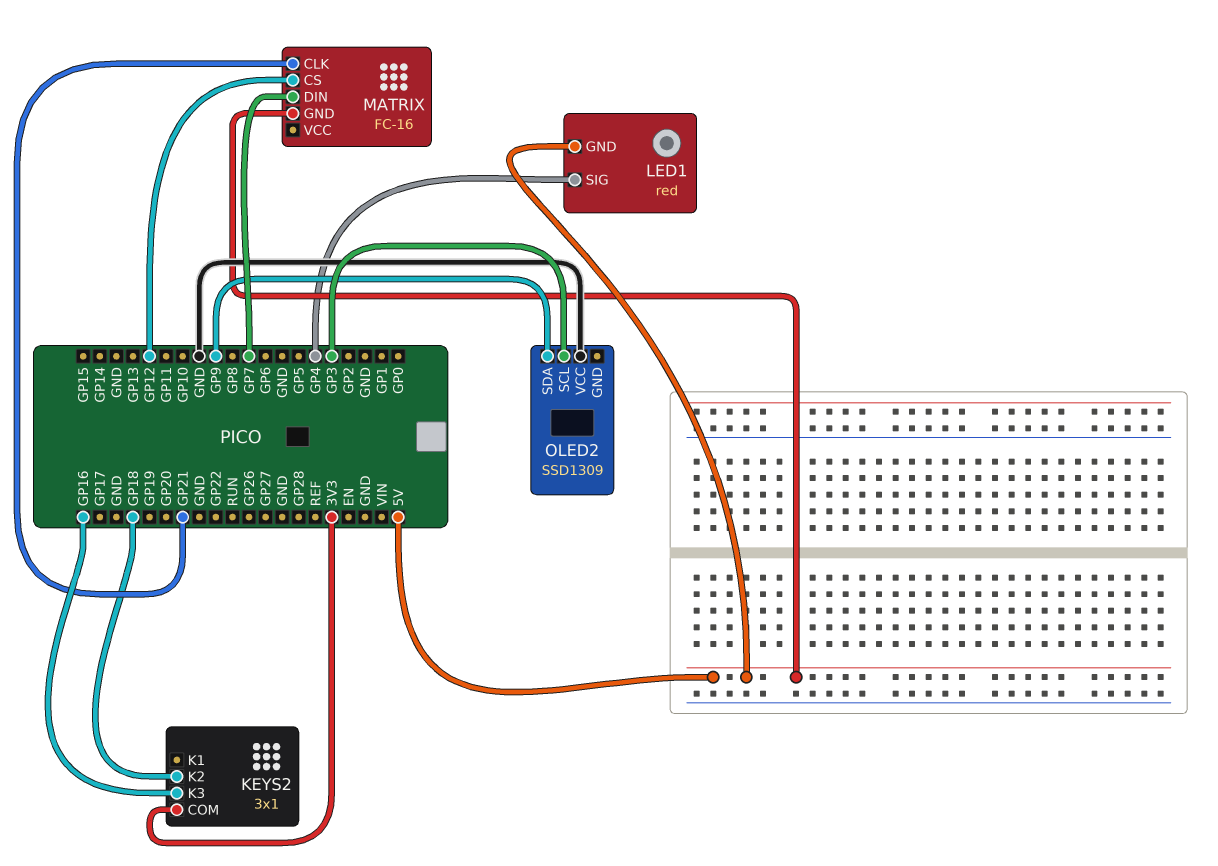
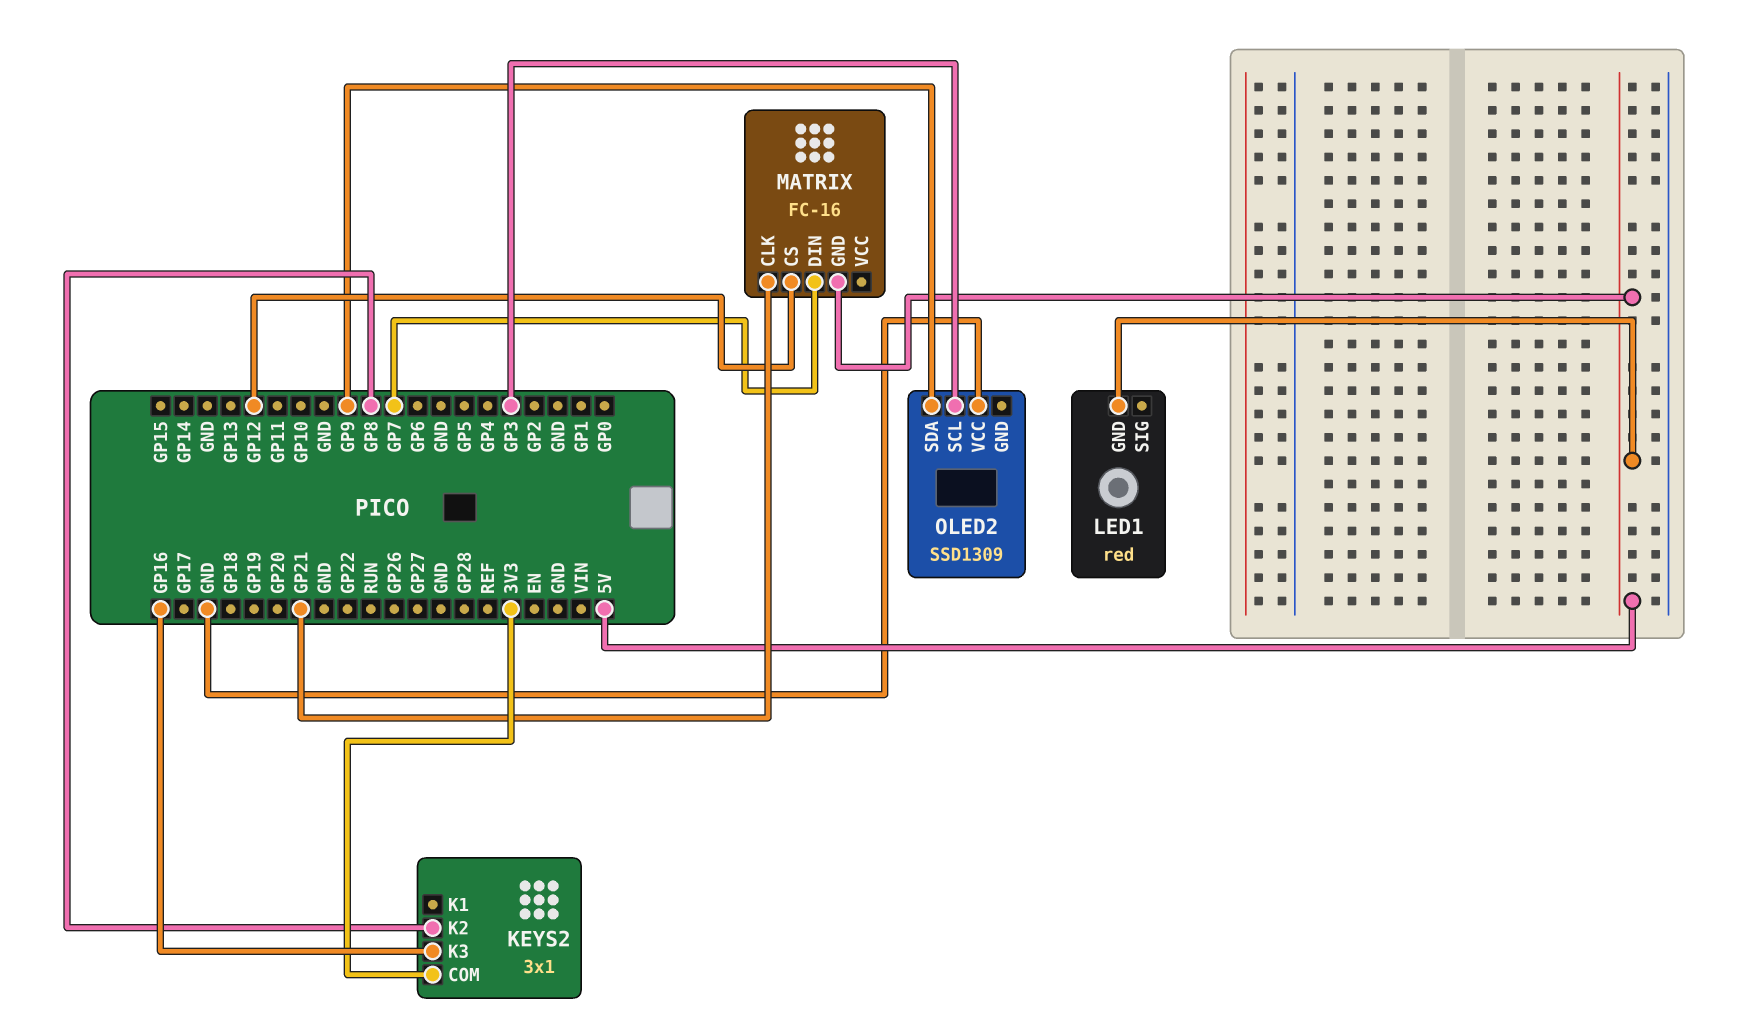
KEYS2 pin K2: GP18 -> GP8
LED1 pin SIG: GP4 -> none

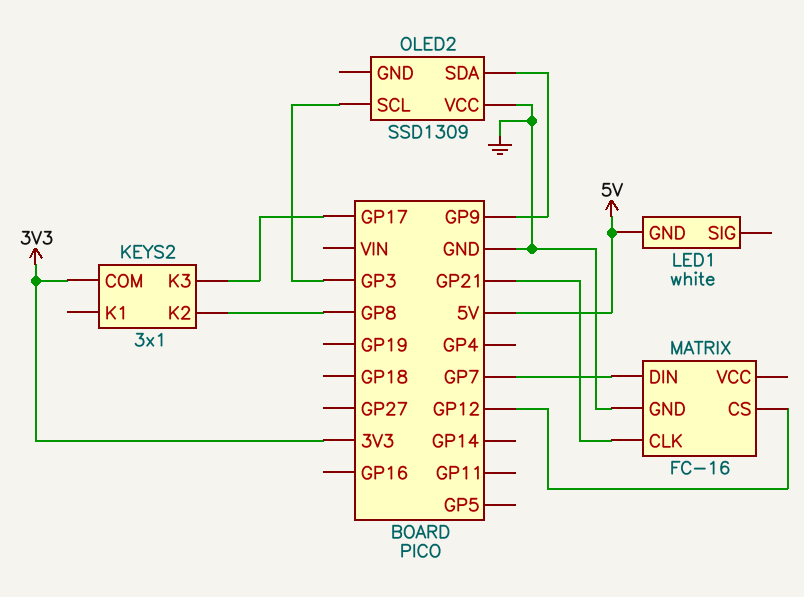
KEYS2 pin K3: GP16 -> GP17
LED1: red -> white
MATRIX pin GND: 5V -> GND

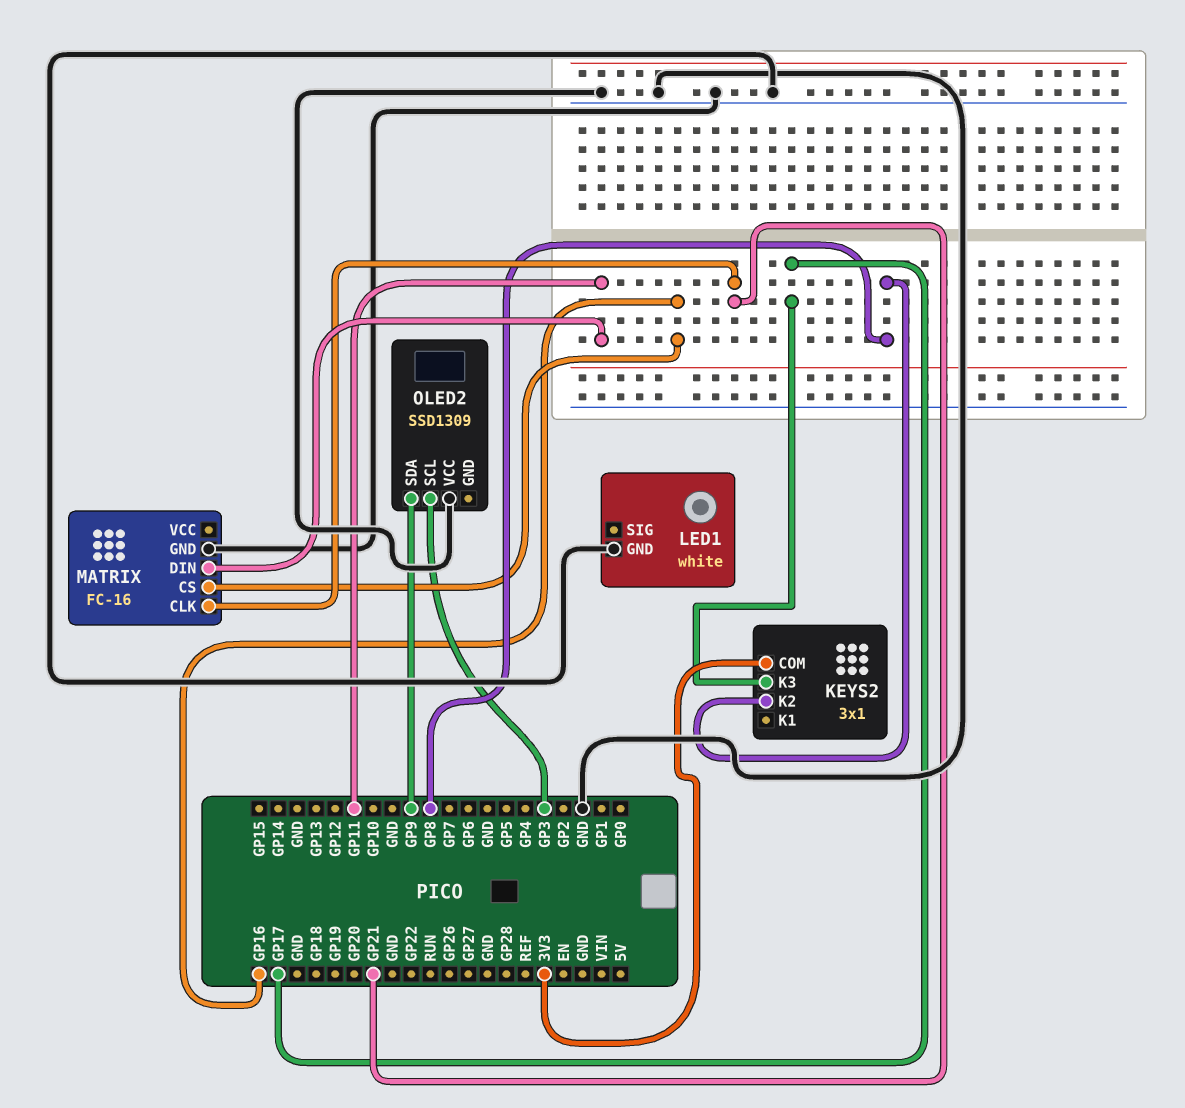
LED1 pin GND: 5V -> GND
MATRIX pin CS: GP12 -> GP16
MATRIX pin DIN: GP7 -> GP11

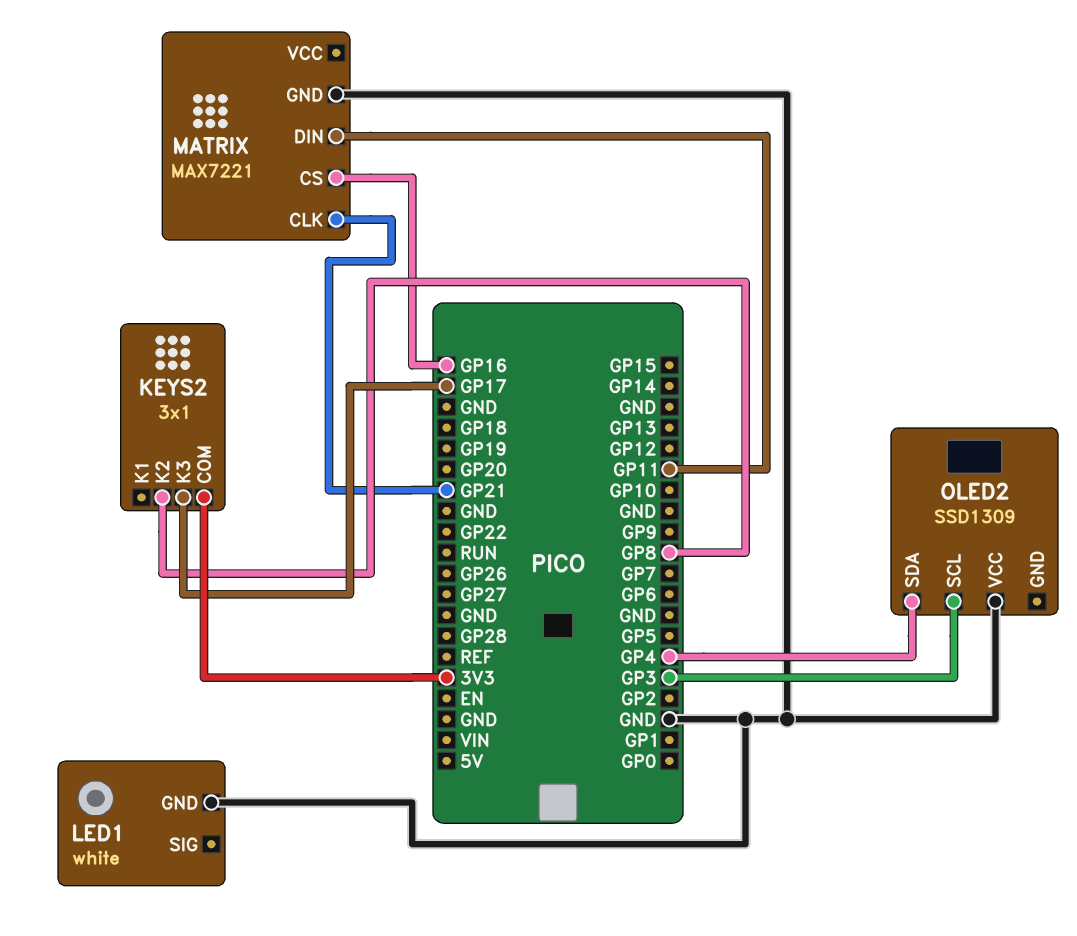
MATRIX: FC-16 -> MAX7221
OLED2 pin SDA: GP9 -> GP4

